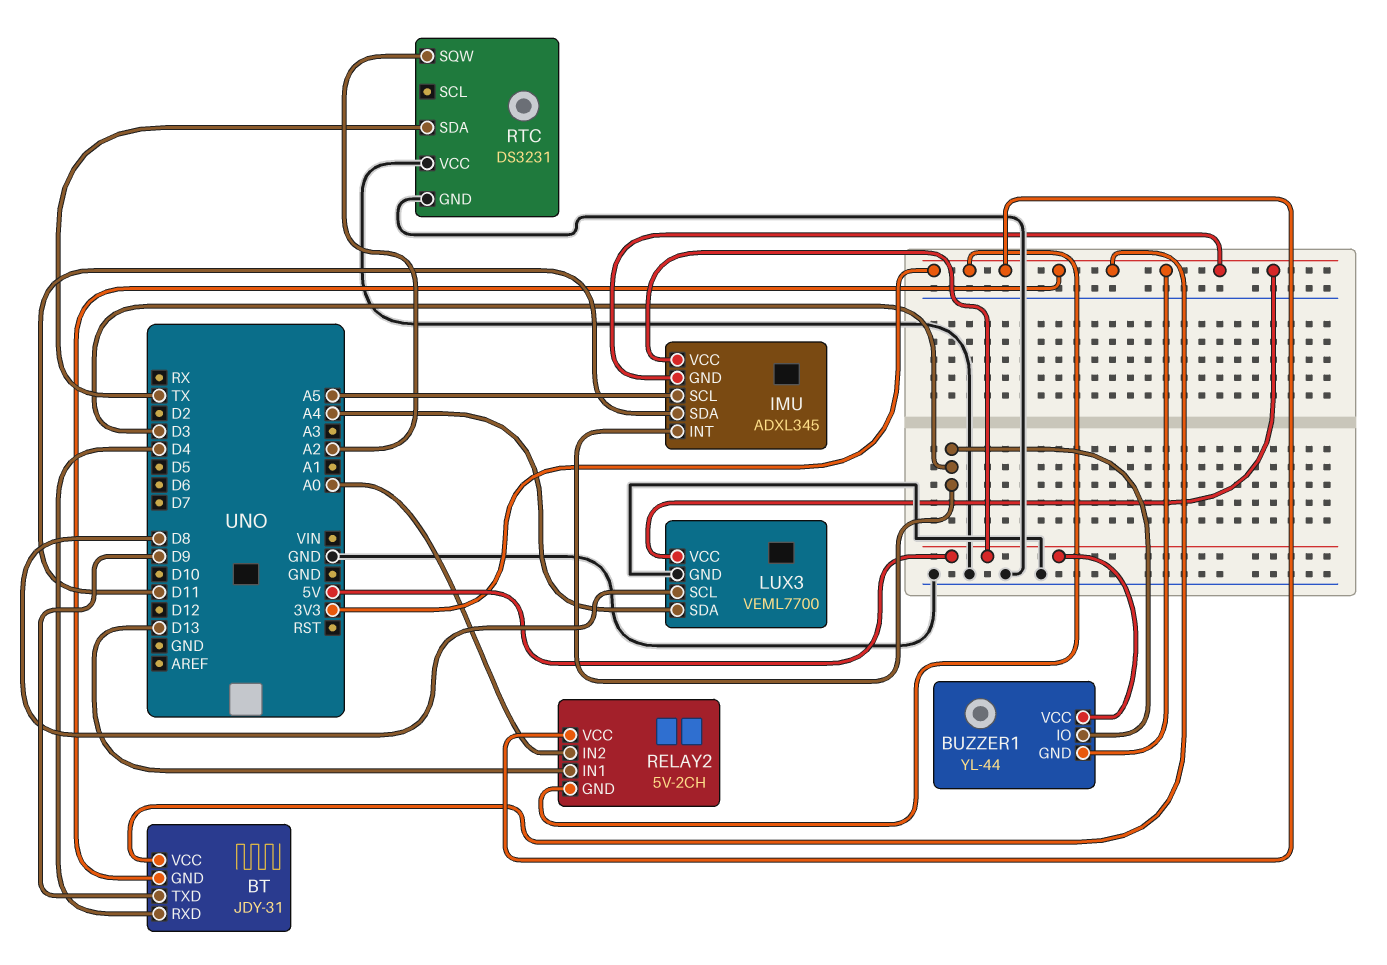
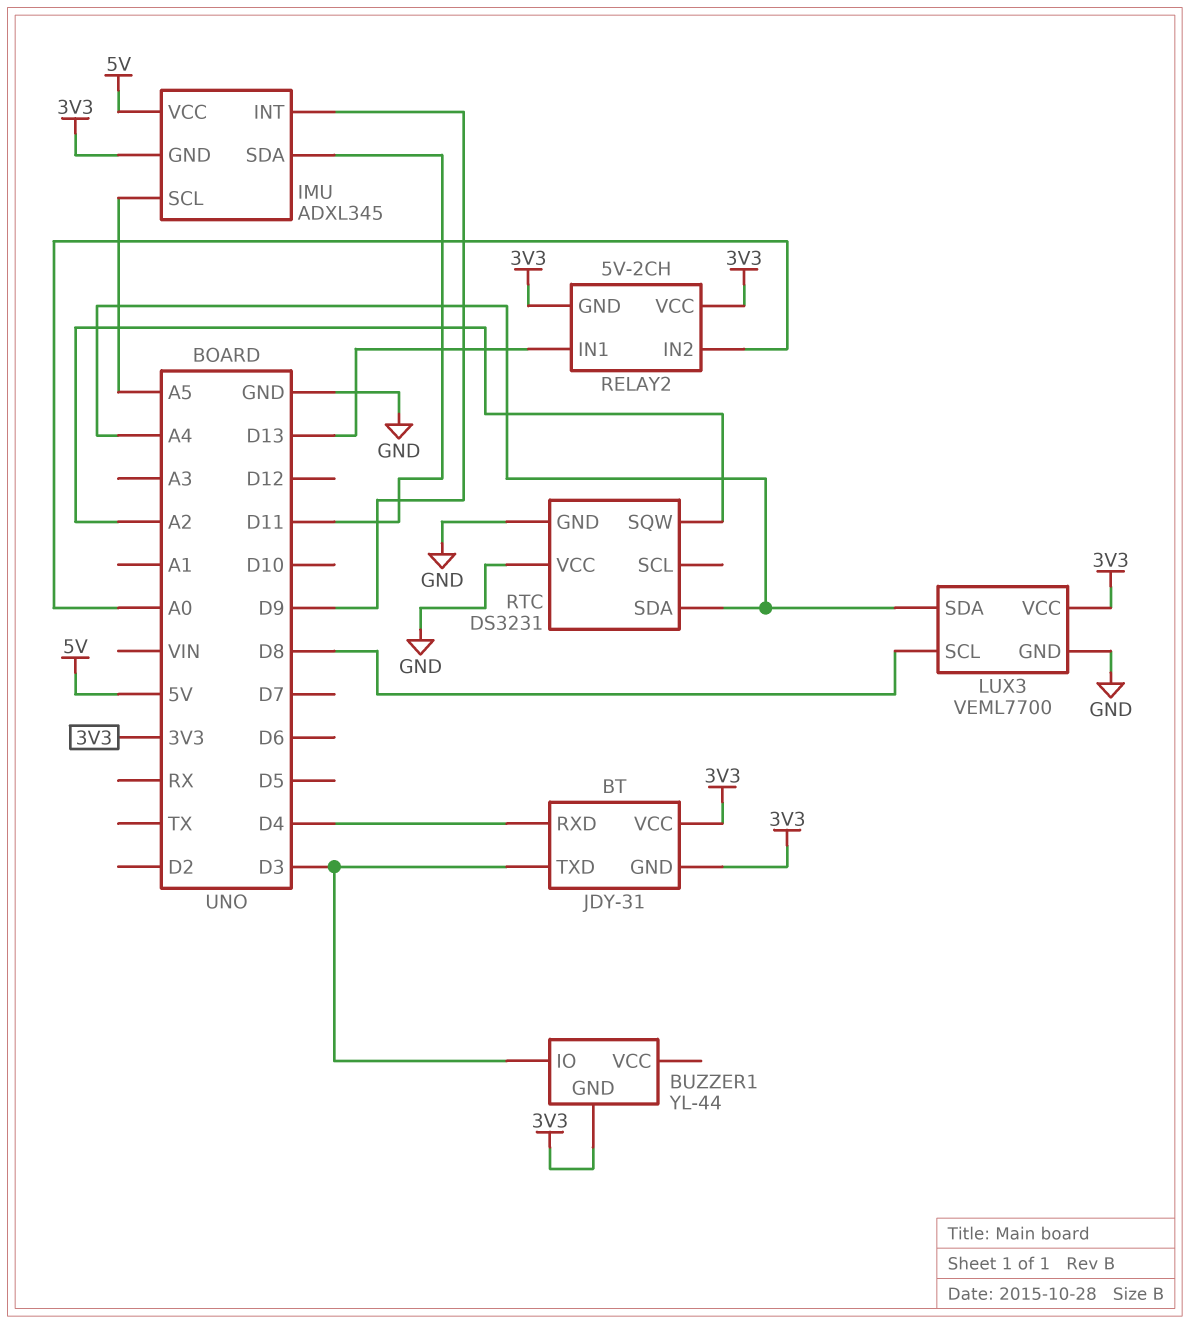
BT pin TXD: D9 -> D3
BUZZER1 pin VCC: 5V -> none
IMU pin INT: D3 -> D9
RTC pin SDA: TX -> A4

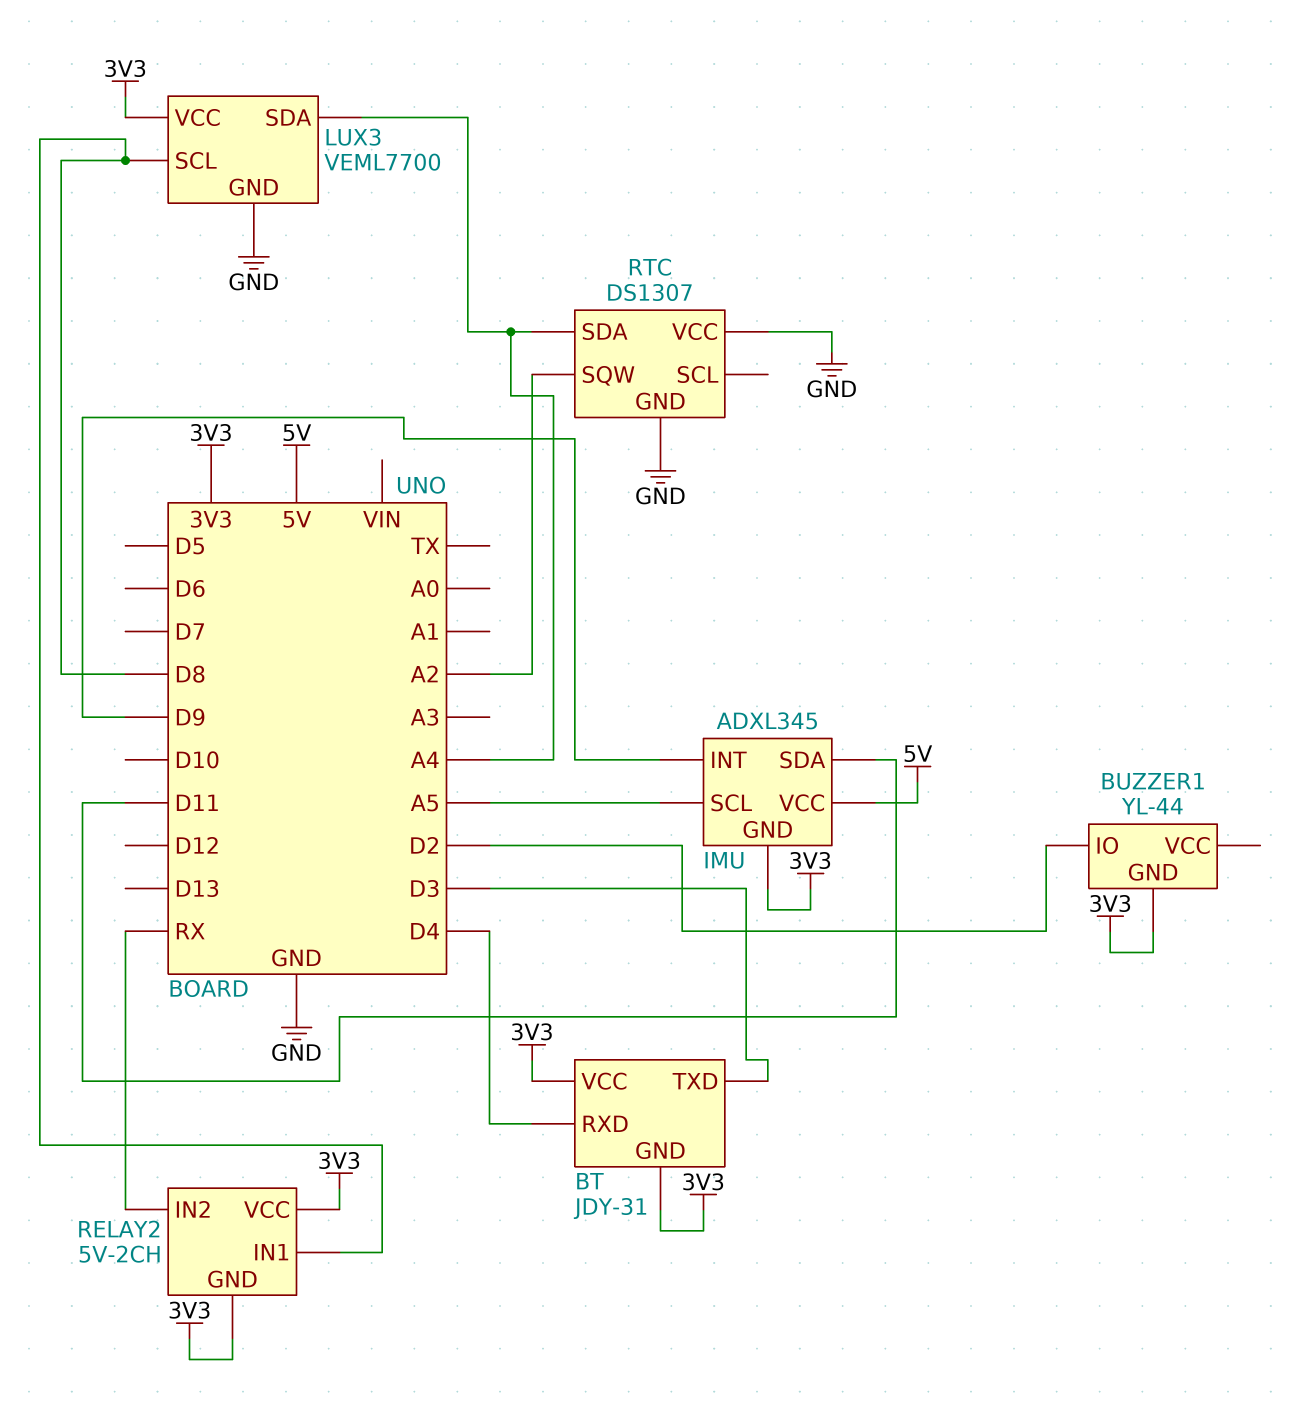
BUZZER1 pin IO: D3 -> D2
RELAY2 pin IN1: D13 -> D8
RELAY2 pin IN2: A0 -> RX
RTC: DS3231 -> DS1307

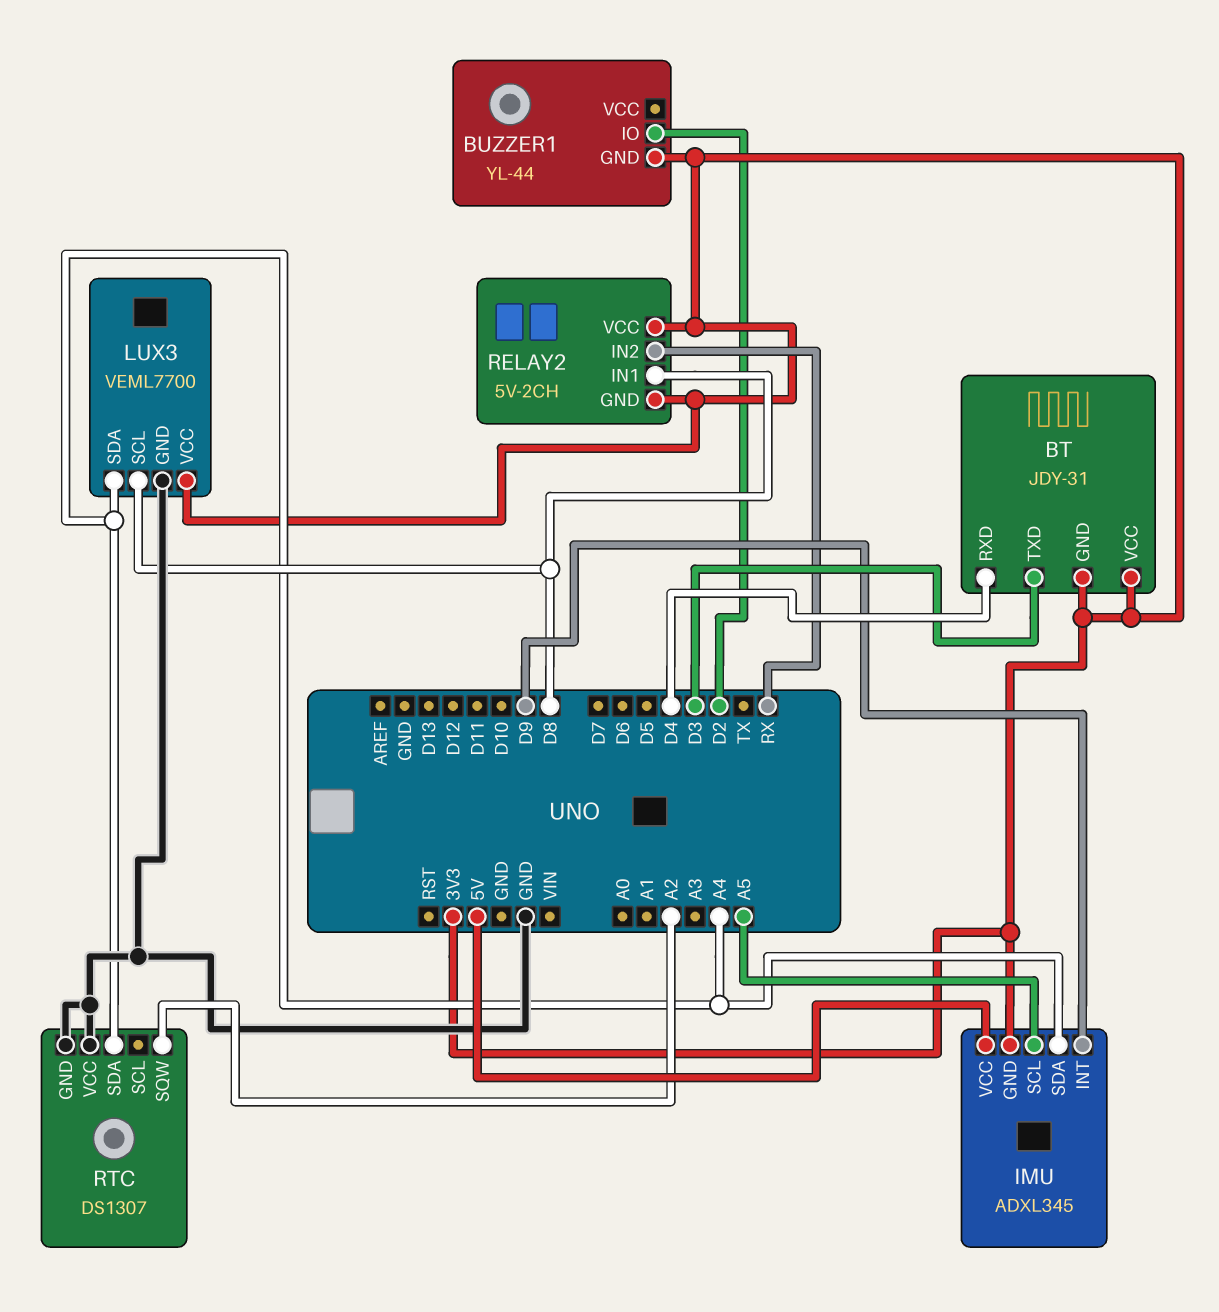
IMU pin SDA: D11 -> A4

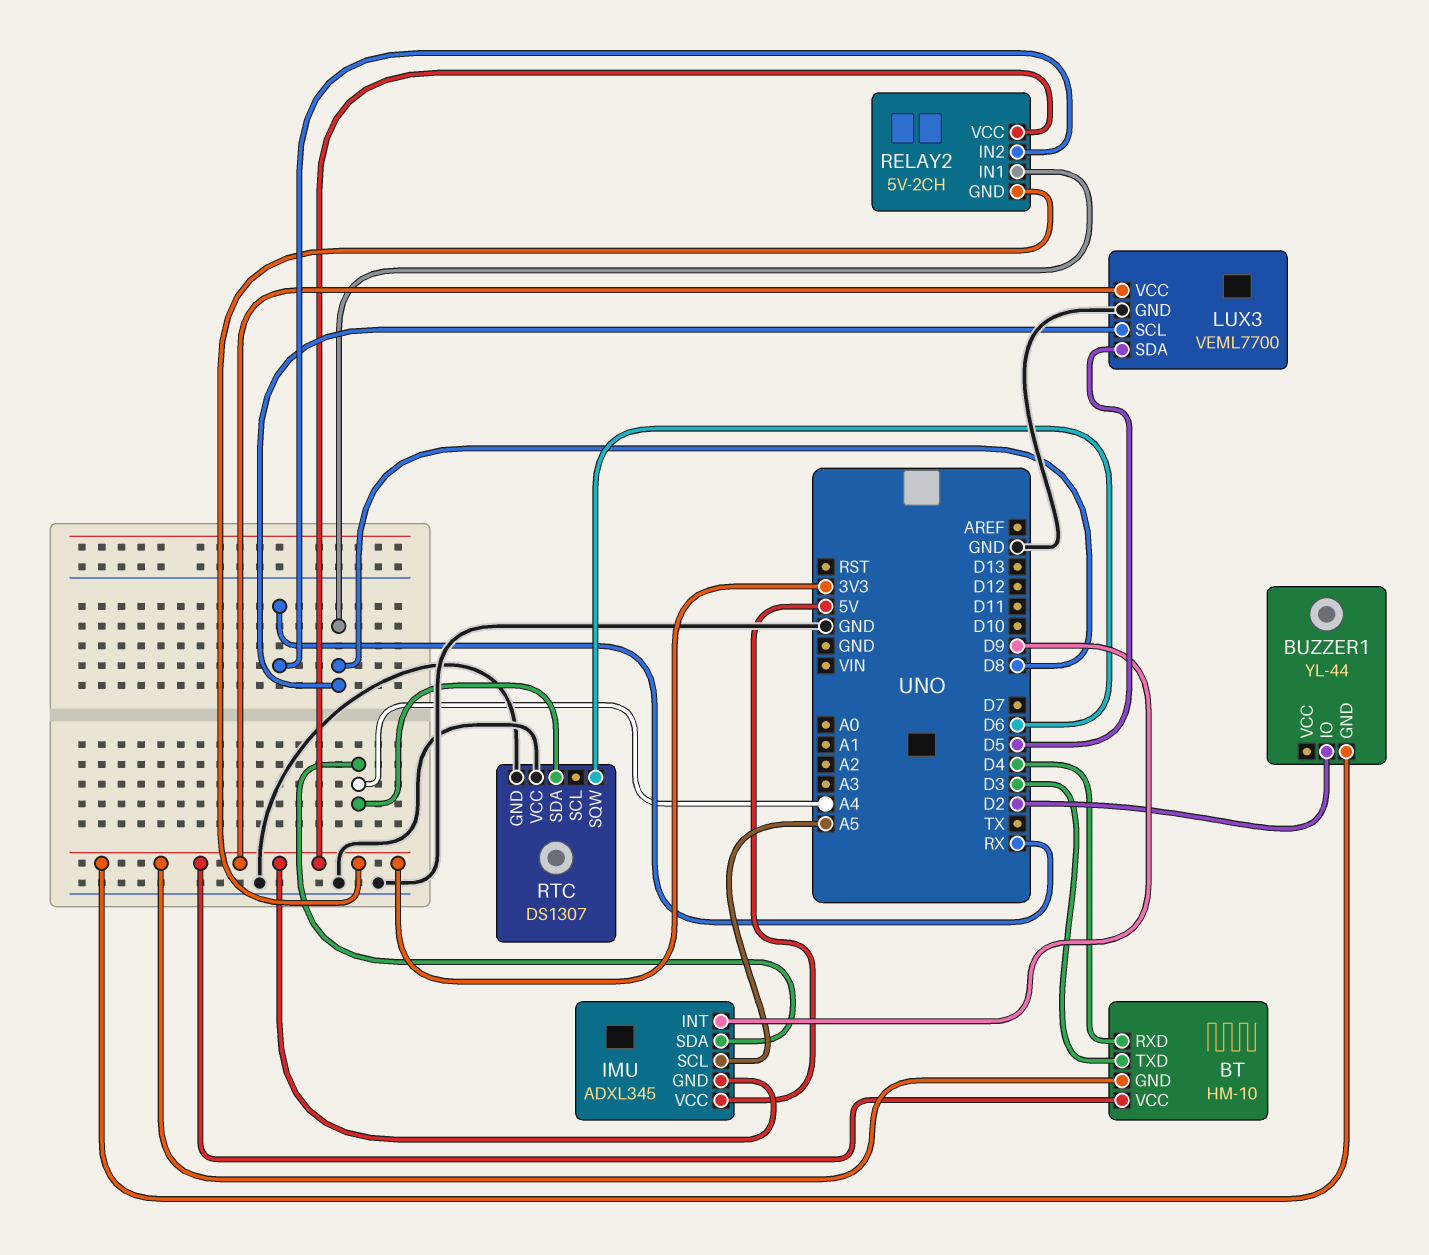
BT: JDY-31 -> HM-10
LUX3 pin SDA: A4 -> D5
RTC pin SQW: A2 -> D6

